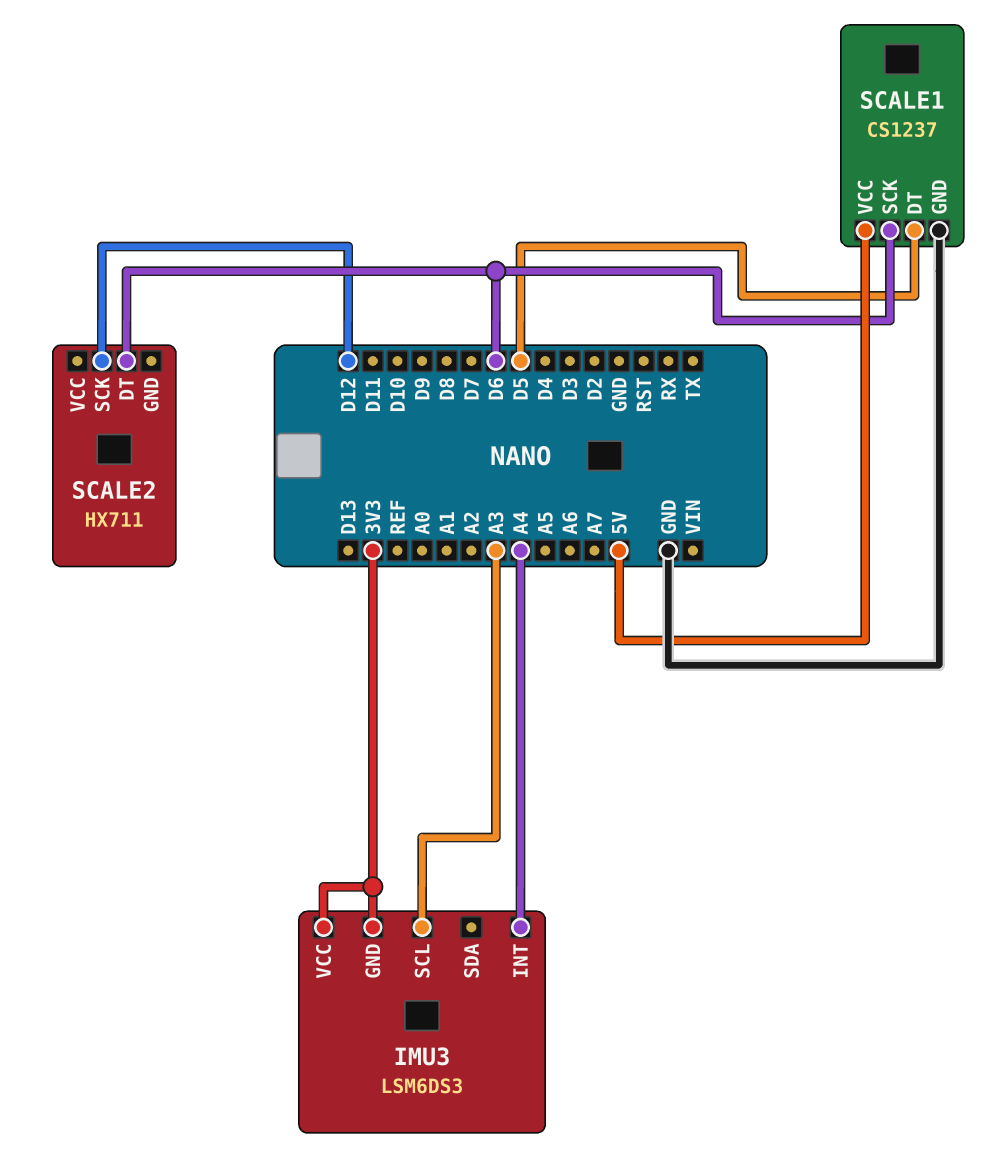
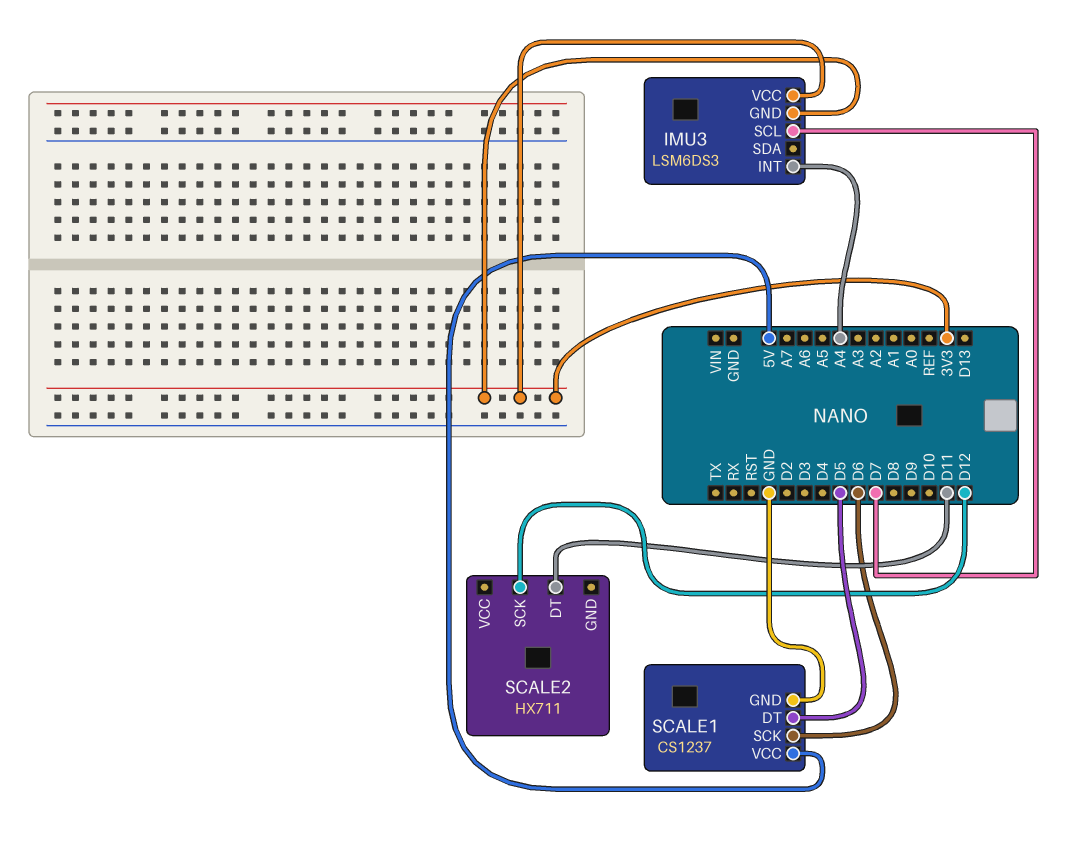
IMU3 pin SCL: A3 -> D7
SCALE2 pin DT: D6 -> D11

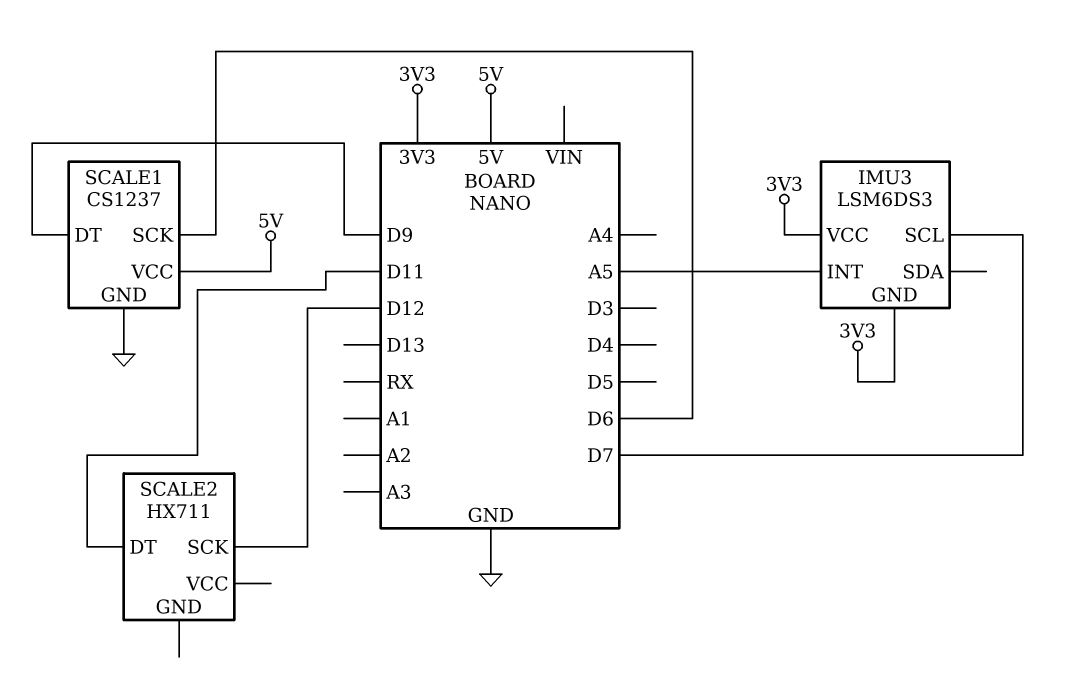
IMU3 pin INT: A4 -> A5
SCALE1 pin DT: D5 -> D9

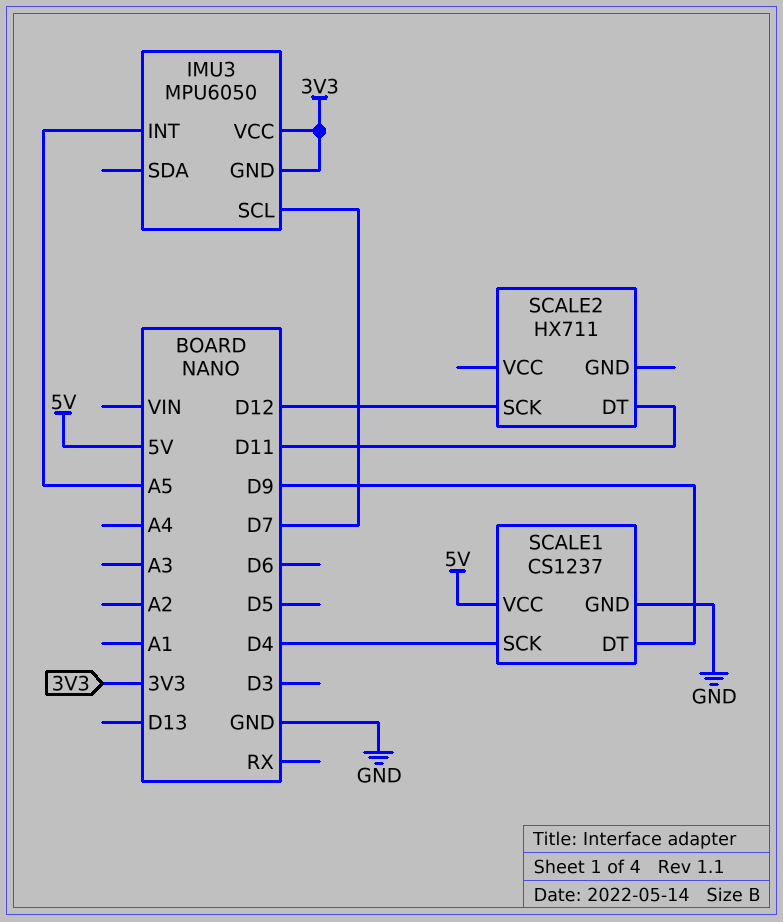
IMU3: LSM6DS3 -> MPU6050
SCALE1 pin SCK: D6 -> D4

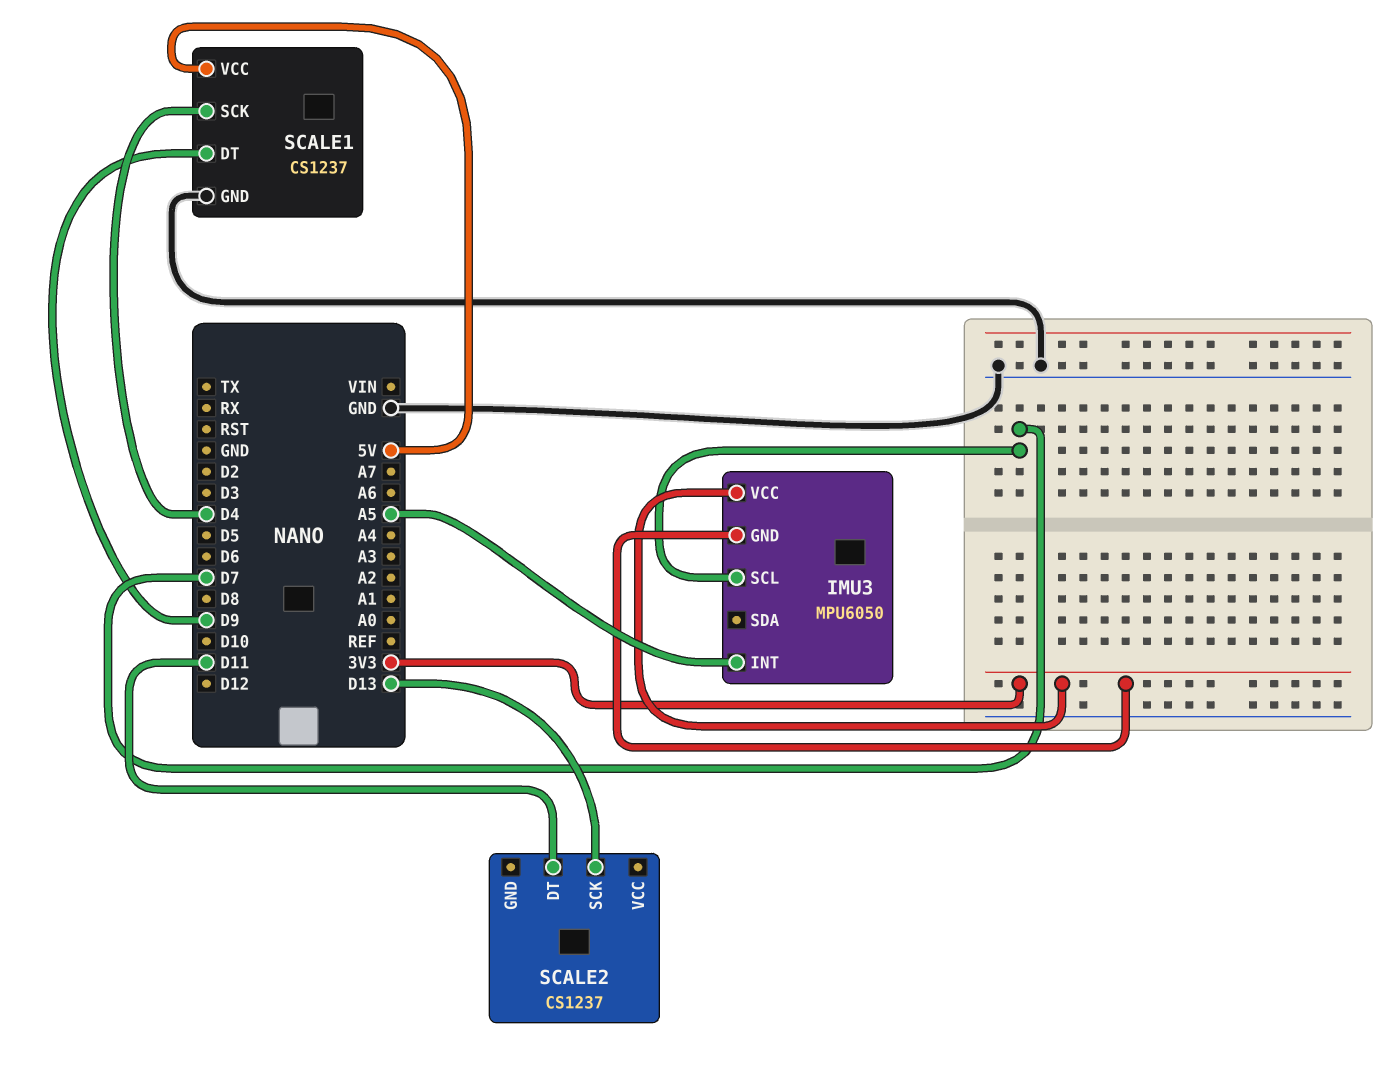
SCALE2: HX711 -> CS1237
SCALE2 pin SCK: D12 -> D13

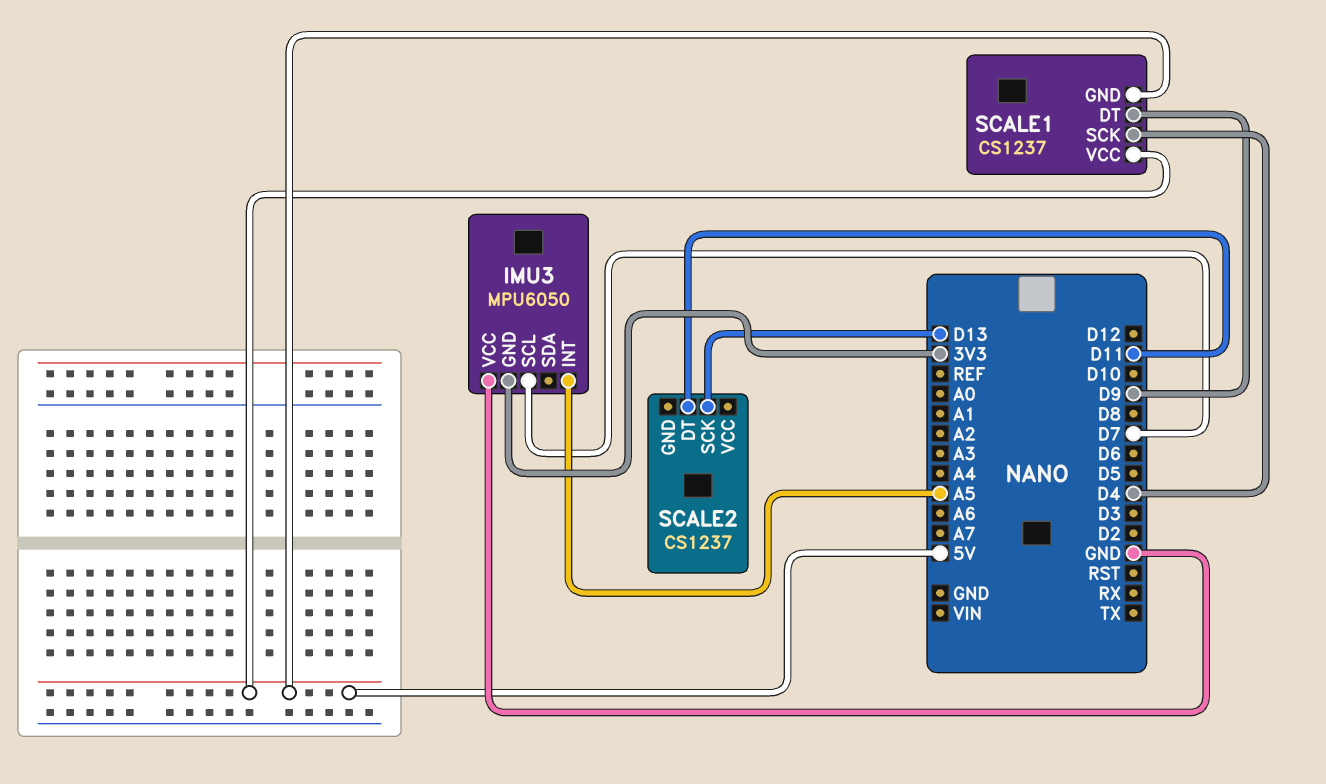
IMU3 pin VCC: 3V3 -> GND
SCALE1 pin GND: GND -> 5V

